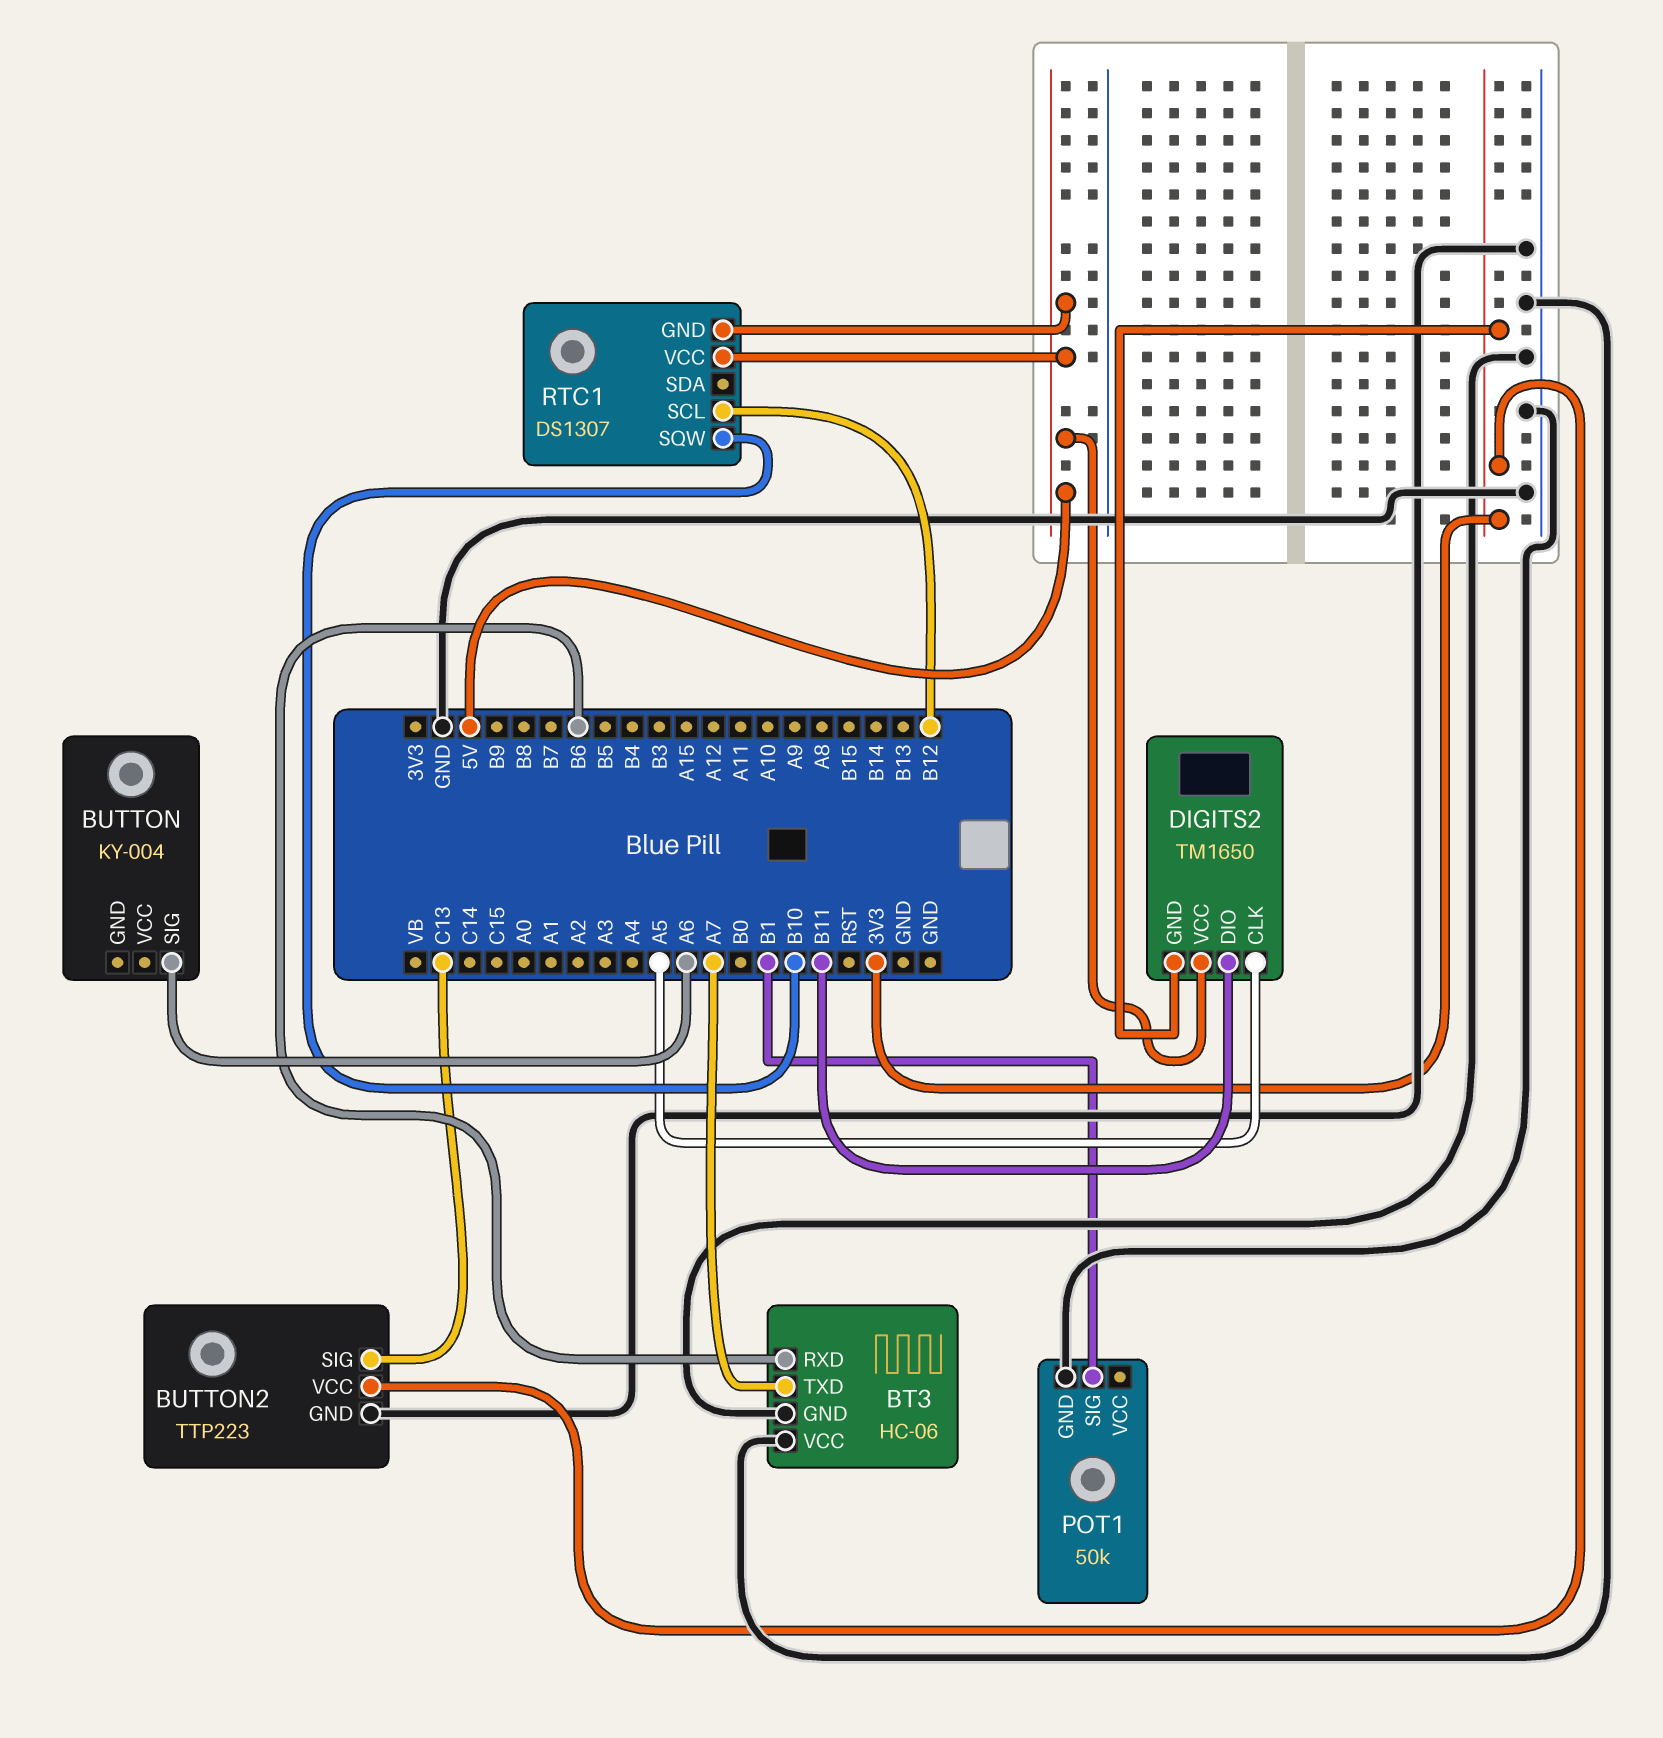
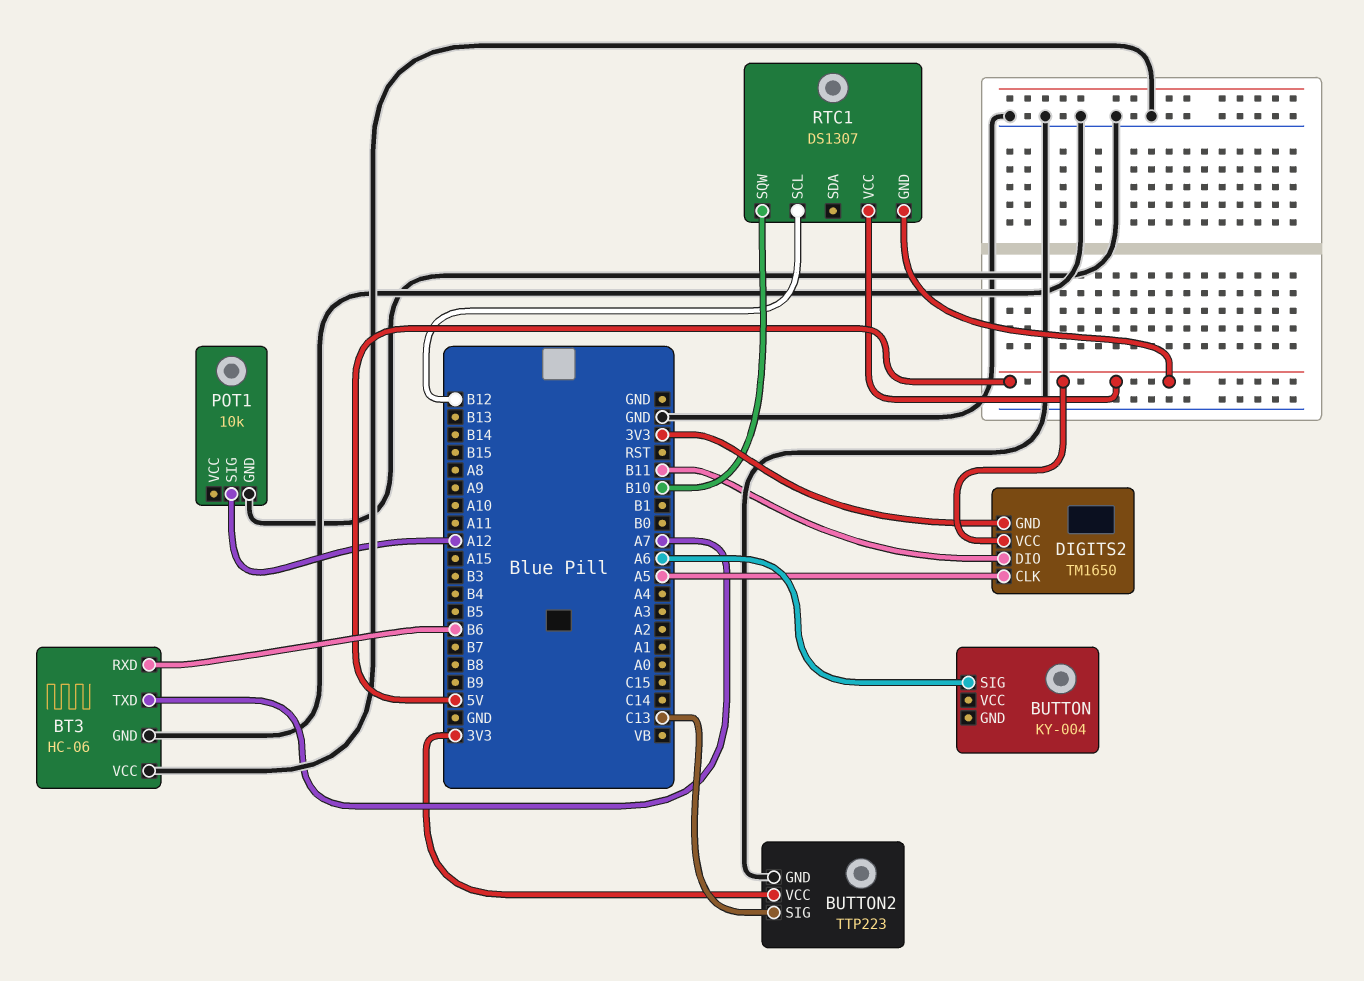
POT1: 50k -> 10k
POT1 pin SIG: B1 -> A12

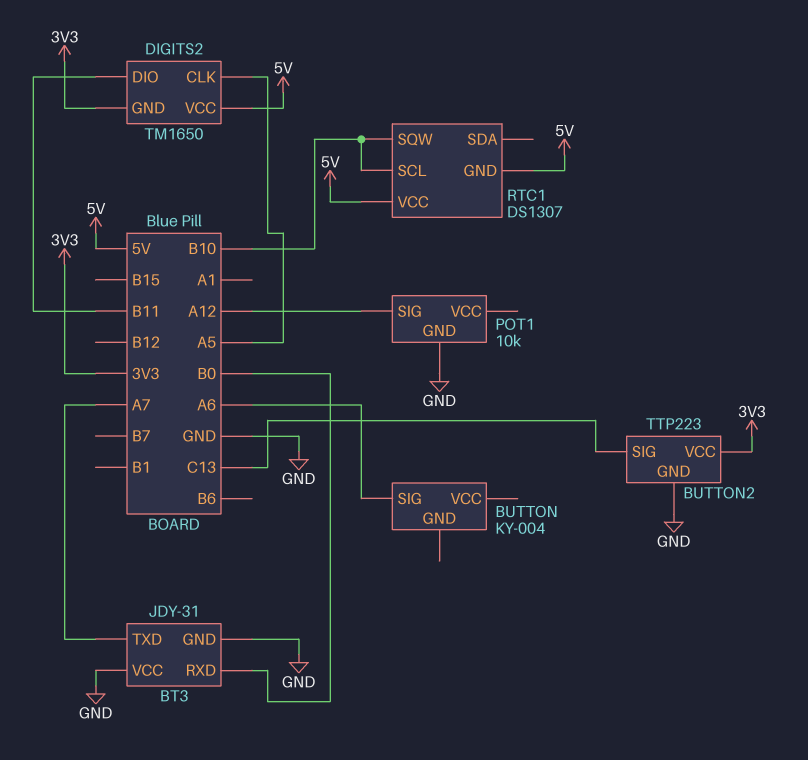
BT3: HC-06 -> JDY-31
BT3 pin RXD: B6 -> B0
RTC1 pin SCL: B12 -> B10

